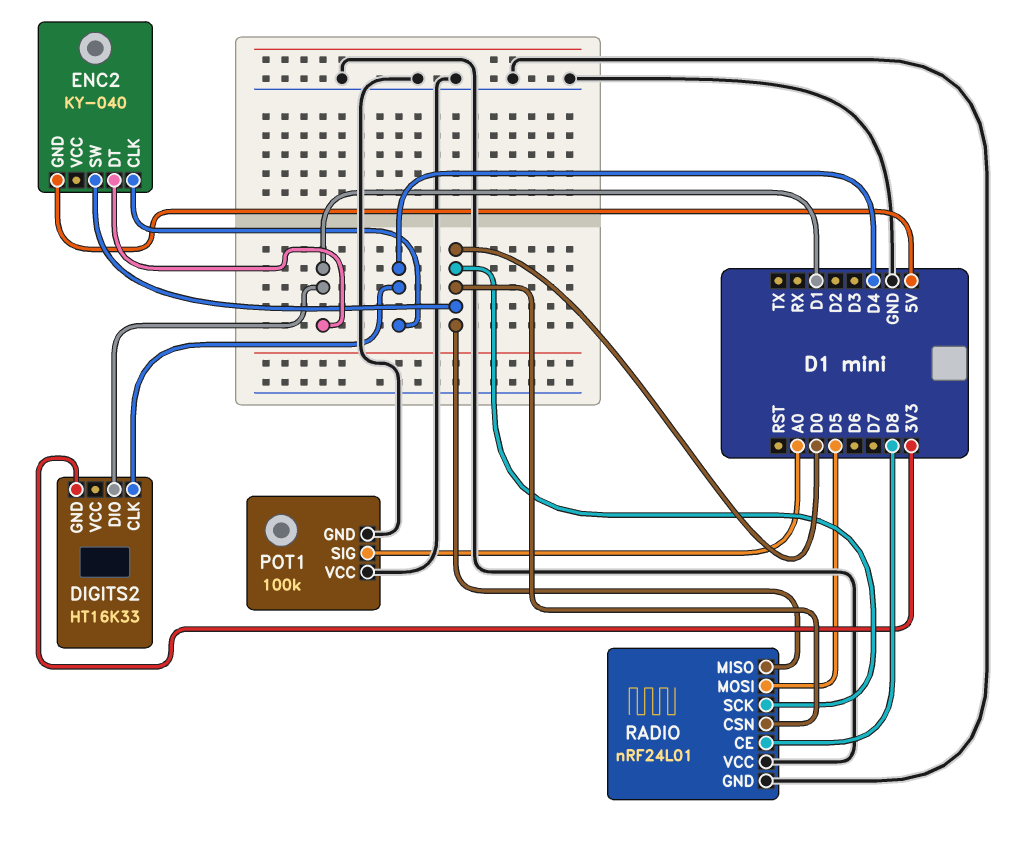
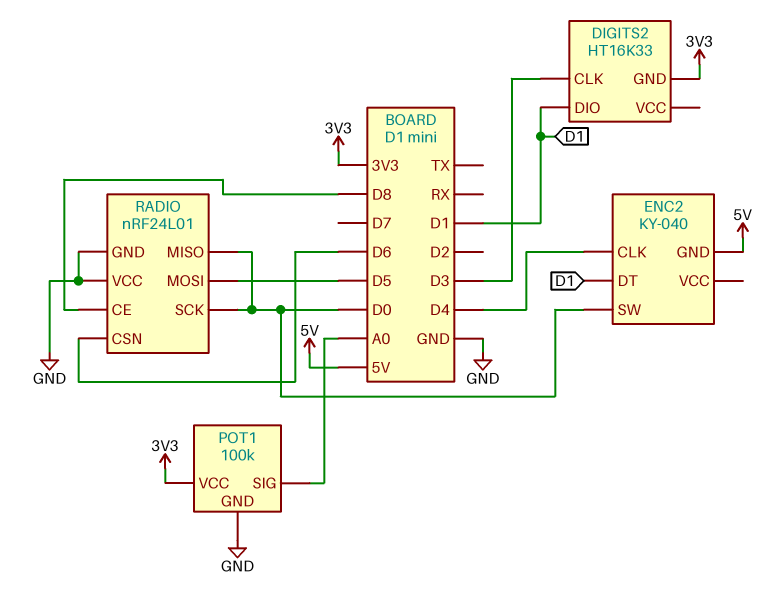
DIGITS2 pin CLK: D4 -> D3
POT1 pin VCC: GND -> 3V3
RADIO pin CSN: D0 -> D6

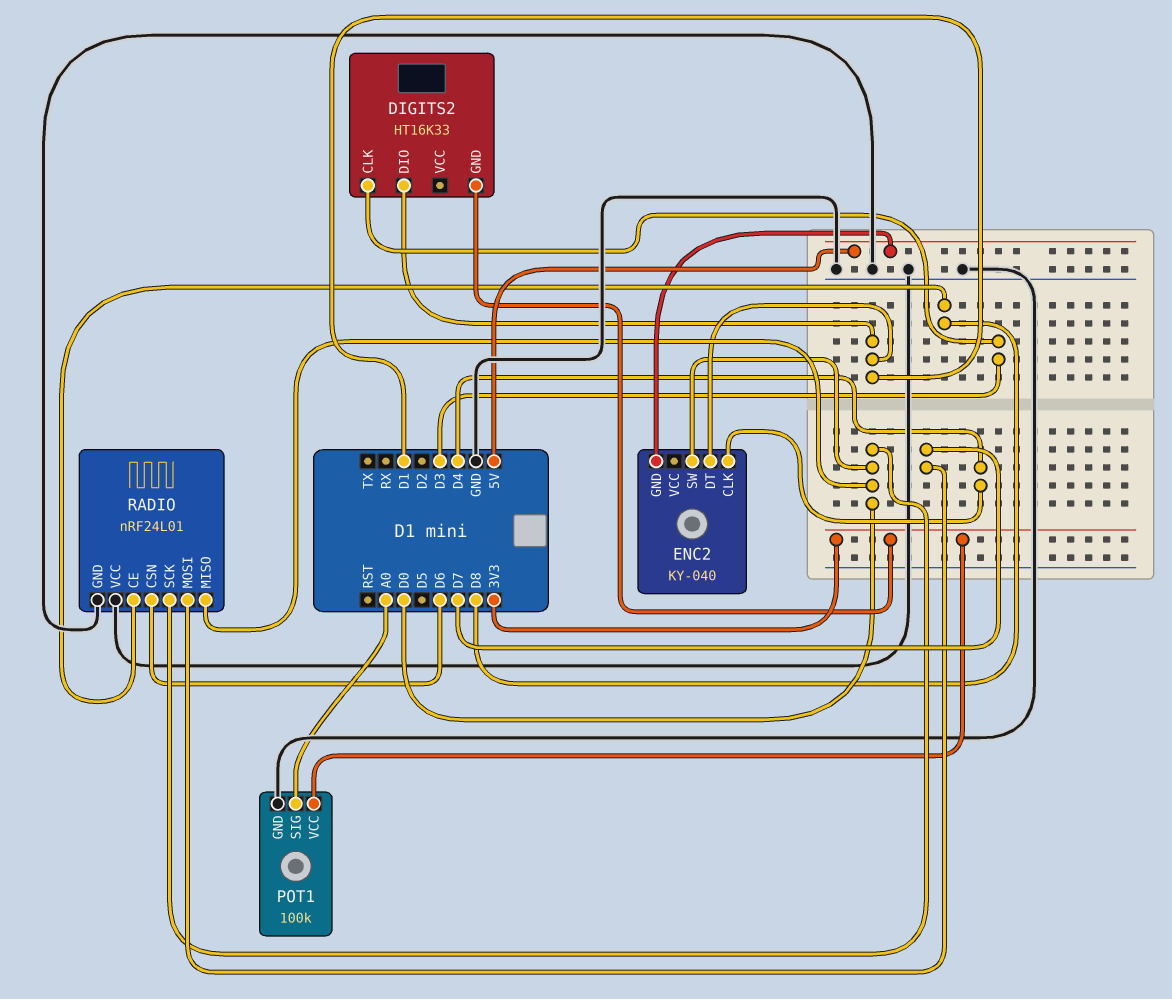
RADIO pin MOSI: D5 -> D7

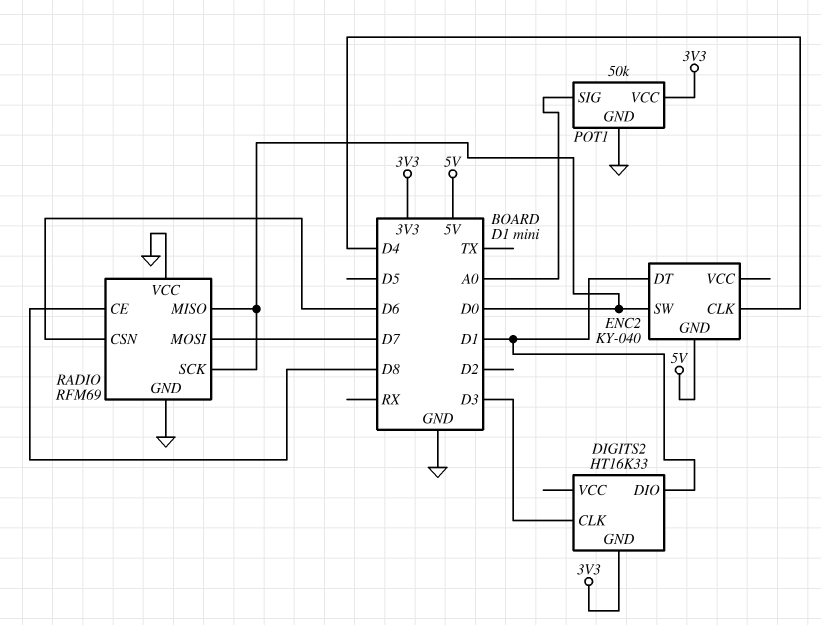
POT1: 100k -> 50k
RADIO: nRF24L01 -> RFM69

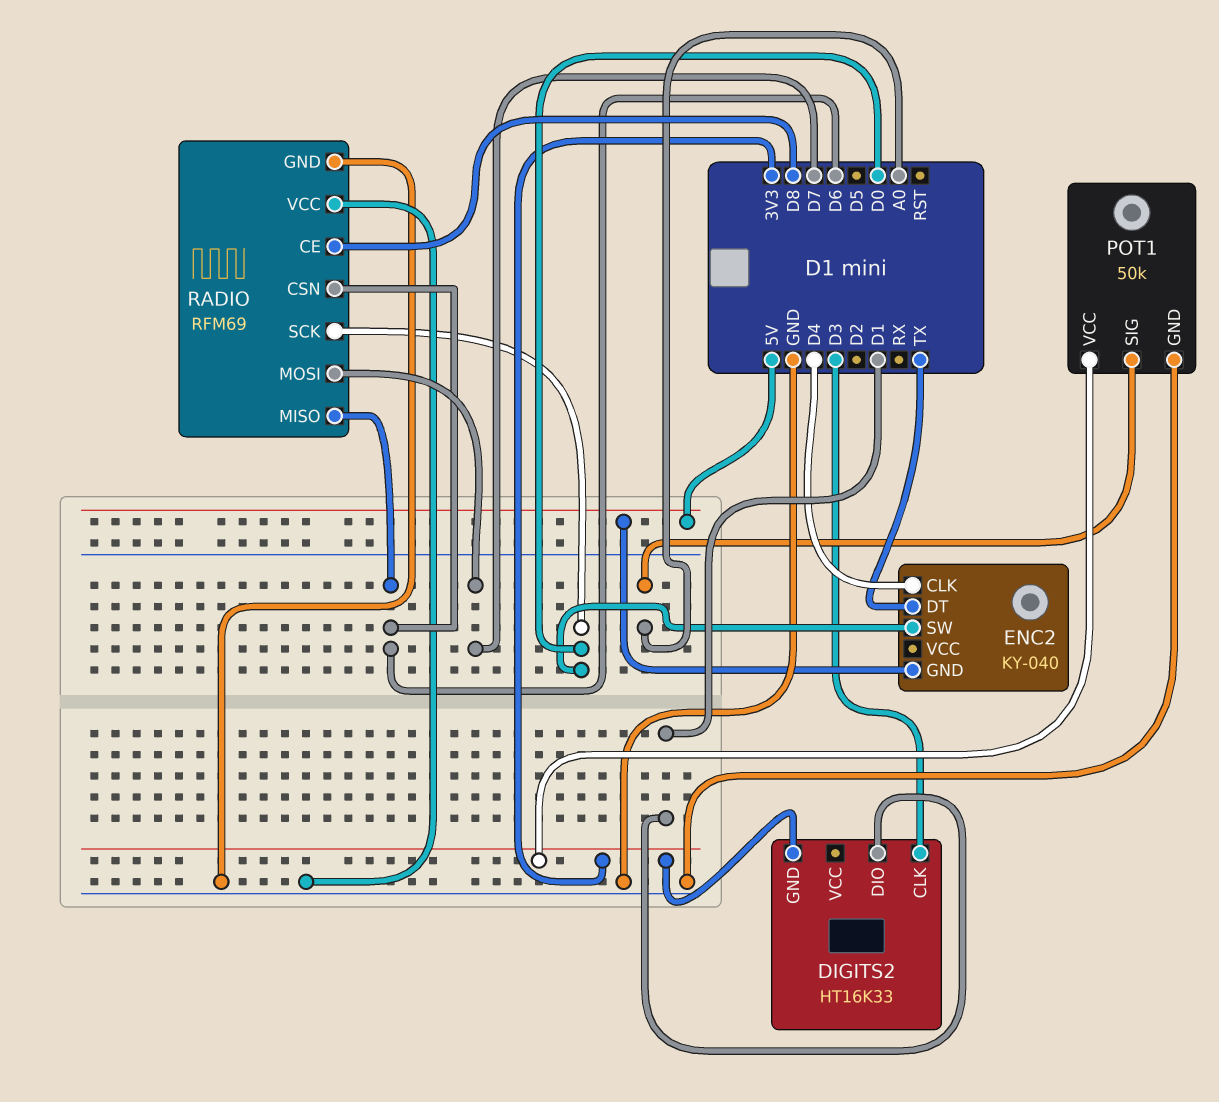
ENC2 pin DT: D1 -> TX
RADIO pin MISO: D0 -> D6

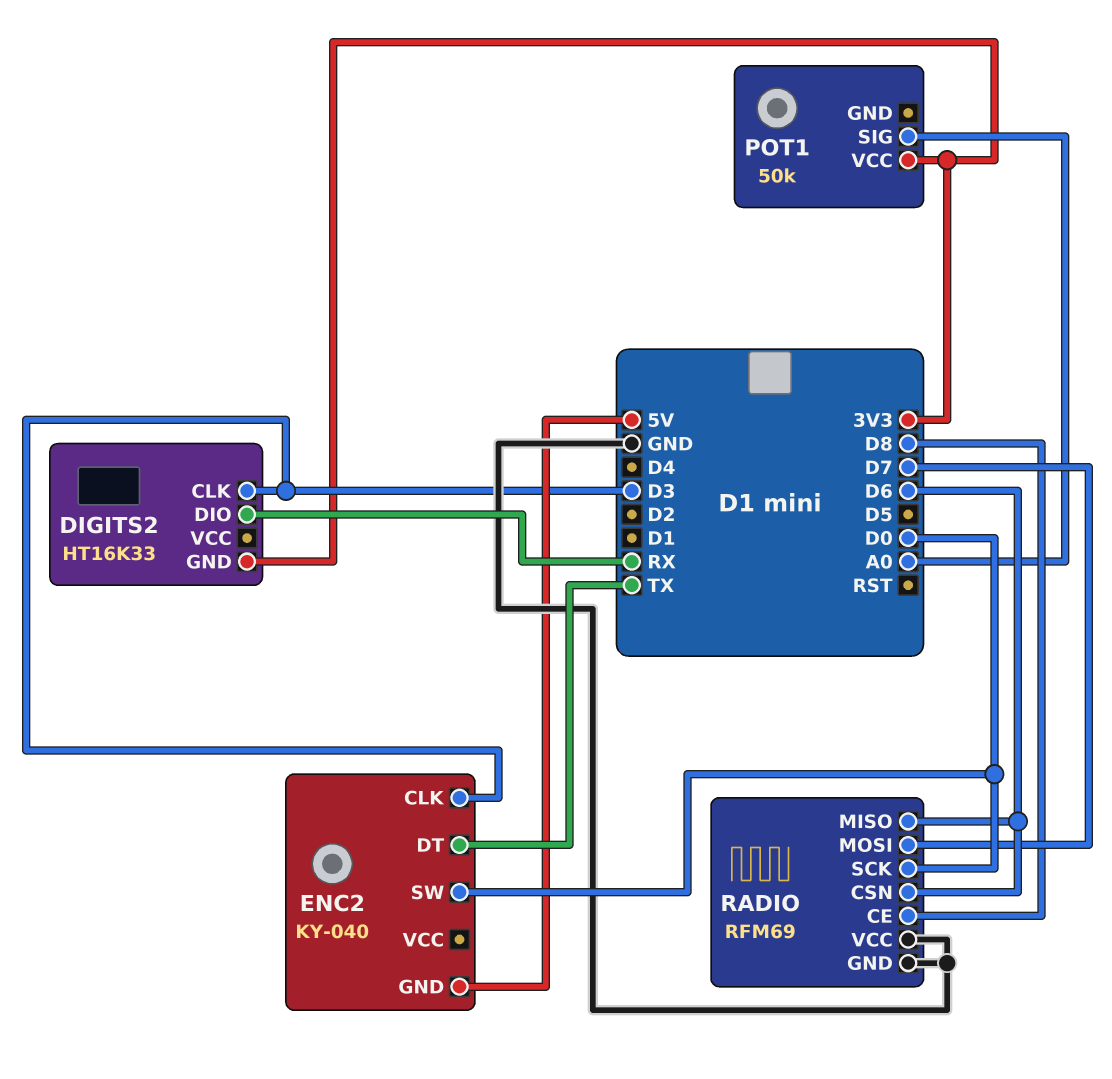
DIGITS2 pin DIO: D1 -> RX
ENC2 pin CLK: D4 -> D3
POT1 pin GND: GND -> none

